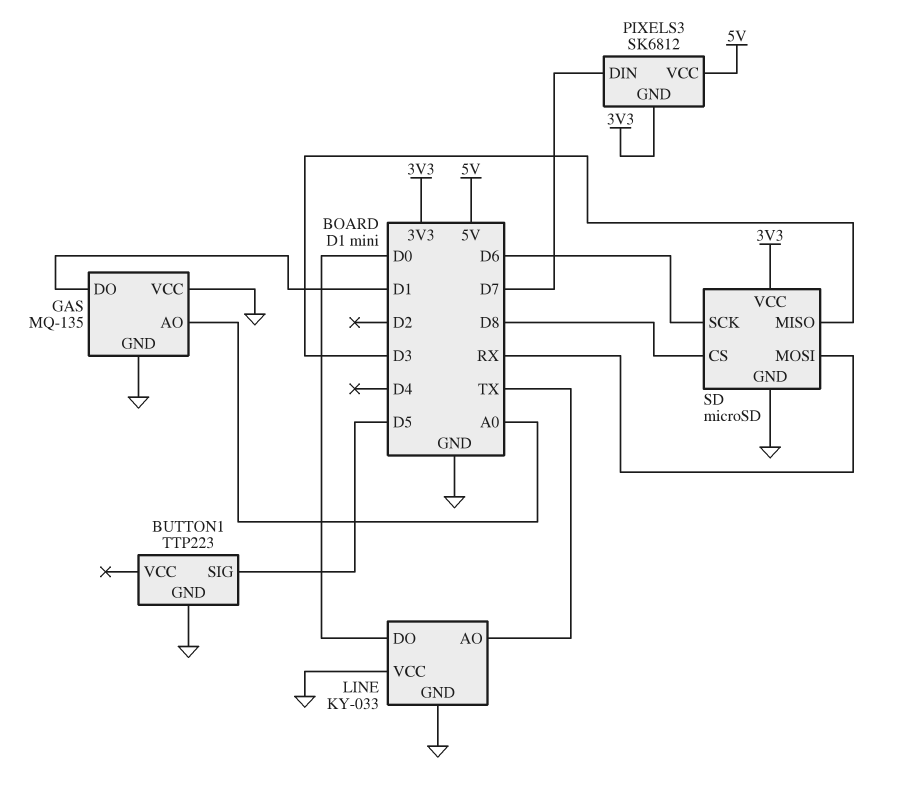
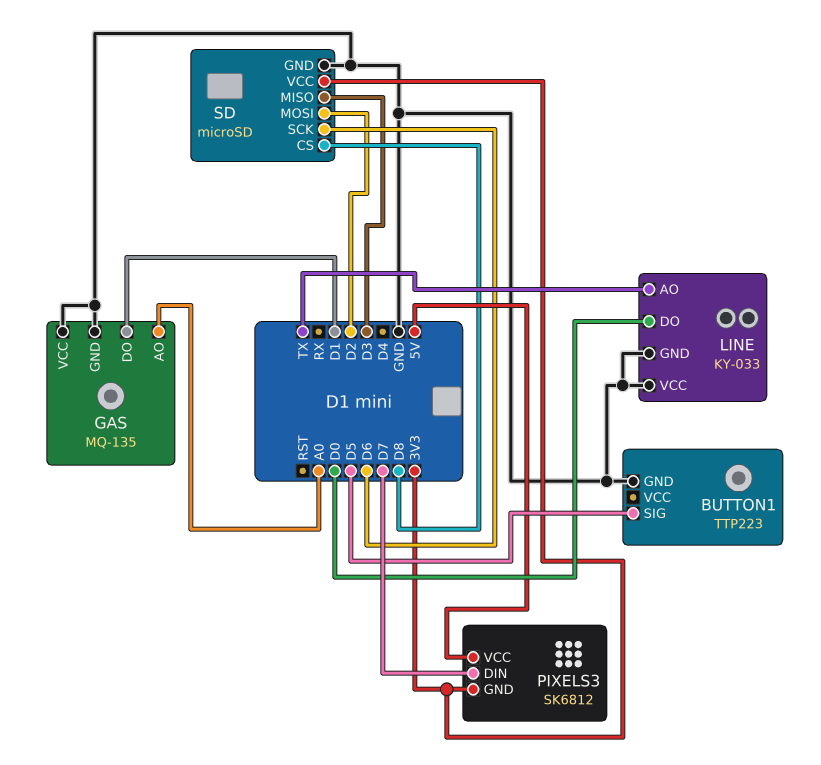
SD pin MOSI: RX -> D2

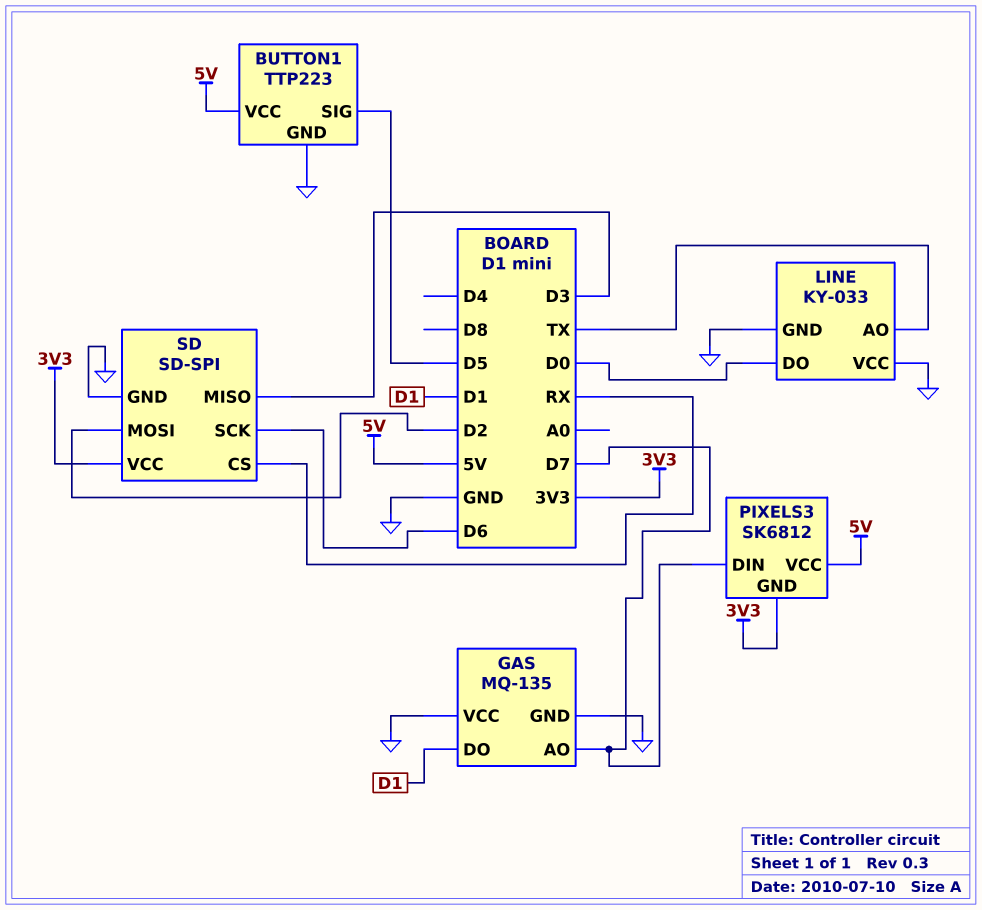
BUTTON1 pin VCC: none -> 5V
GAS pin AO: A0 -> D7
SD: microSD -> SD-SPI
SD pin CS: D8 -> RX

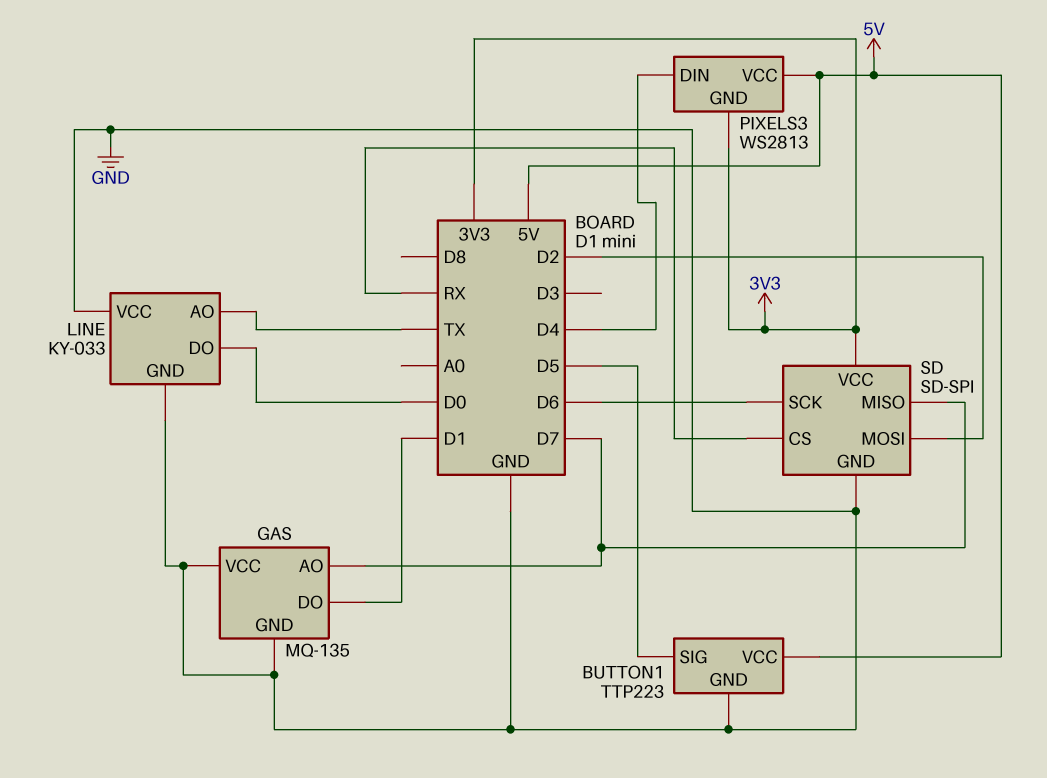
PIXELS3: SK6812 -> WS2813
PIXELS3 pin DIN: D7 -> D4
SD pin MISO: D3 -> D7

